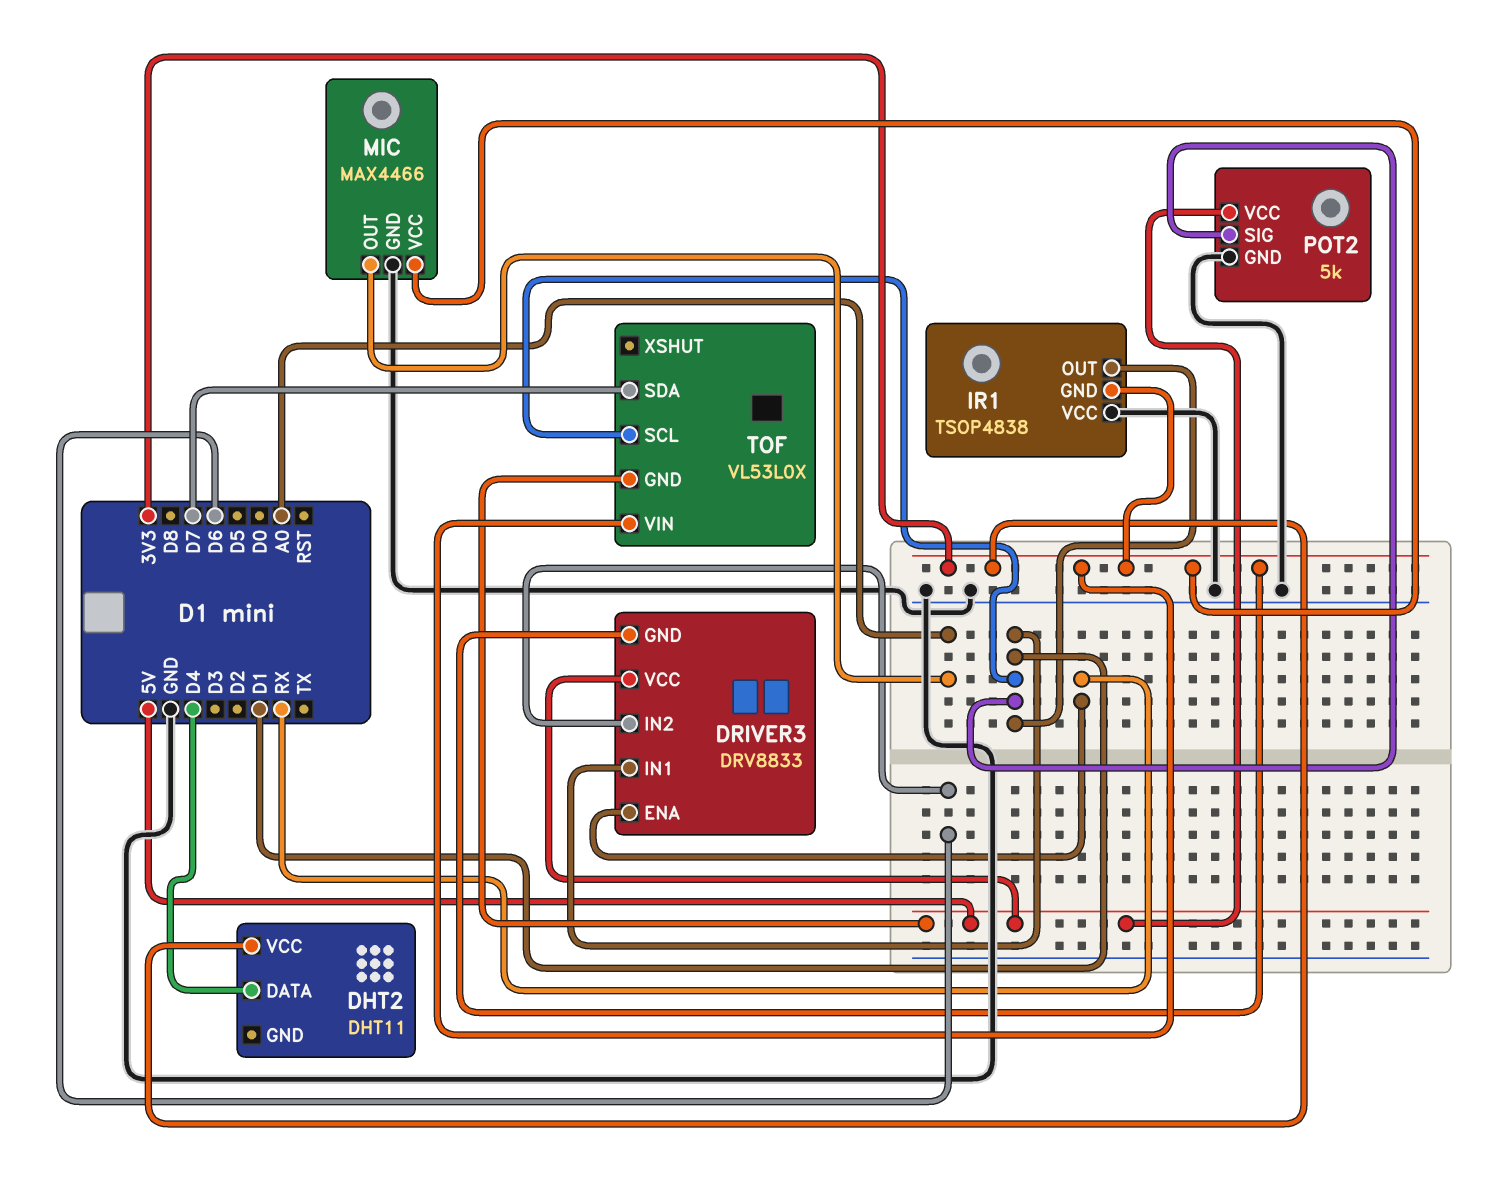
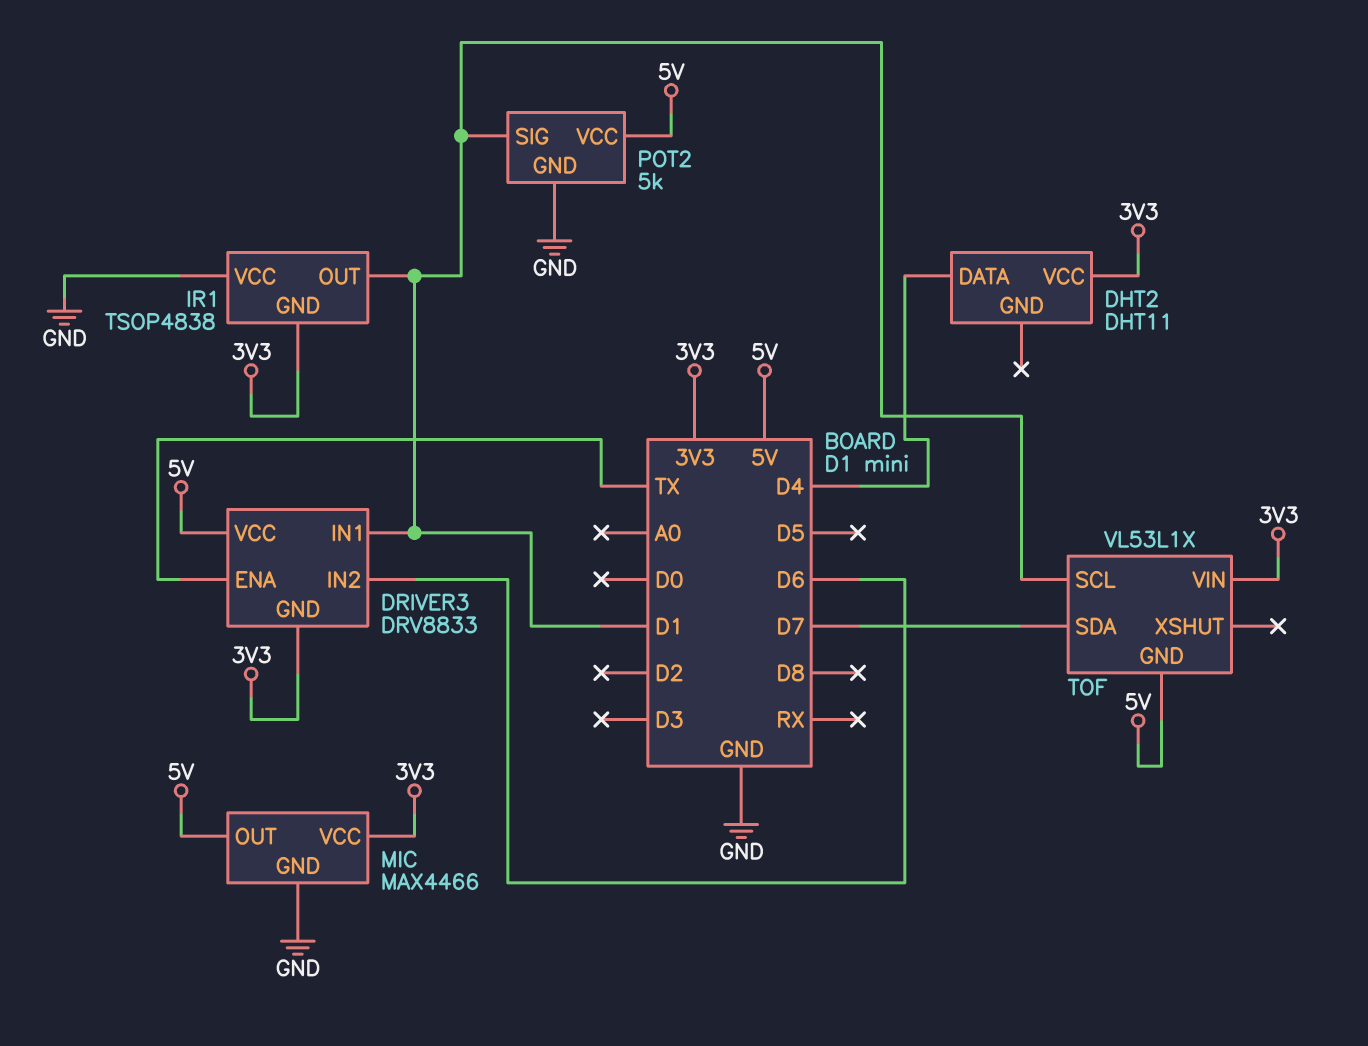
DRIVER3 pin ENA: RX -> TX
MIC pin OUT: A0 -> 5V
TOF: VL53L0X -> VL53L1X

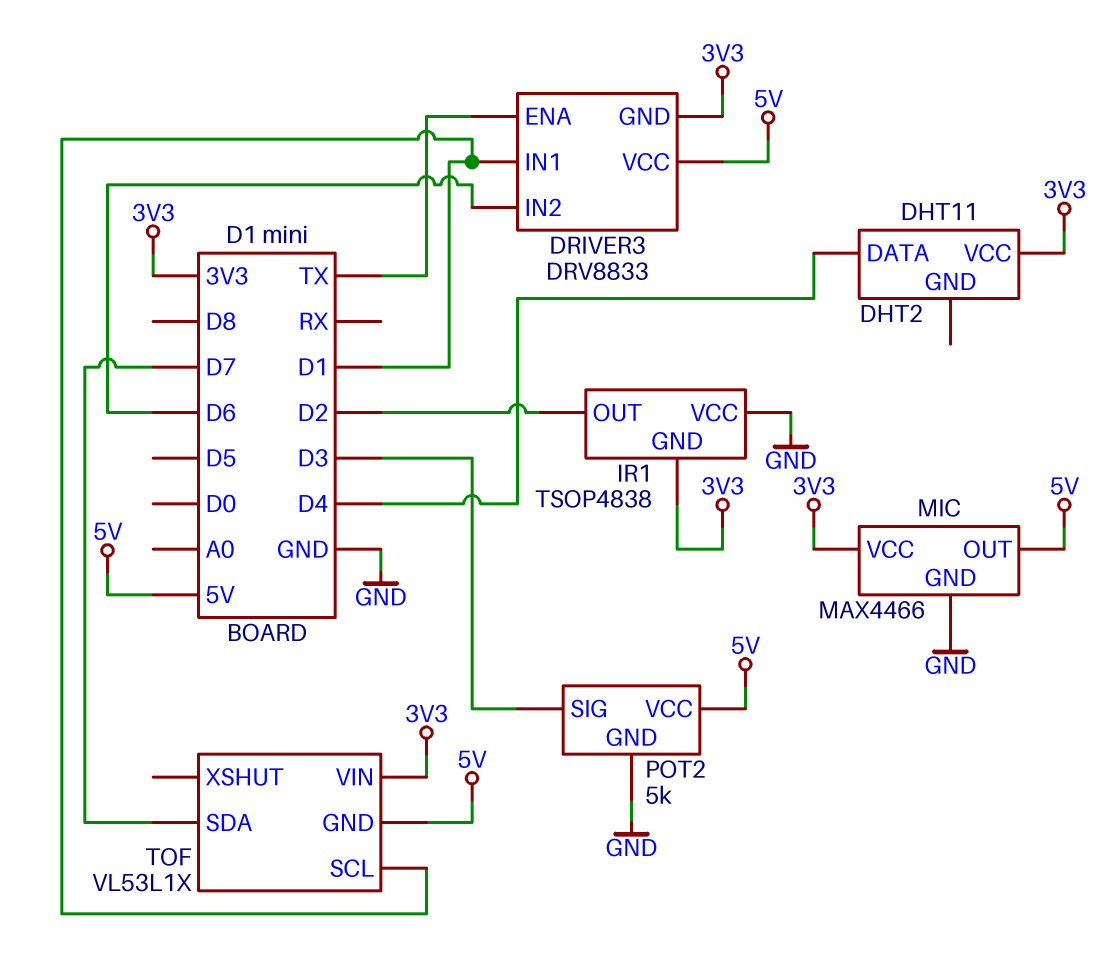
IR1 pin OUT: D1 -> D2
POT2 pin SIG: D1 -> D3

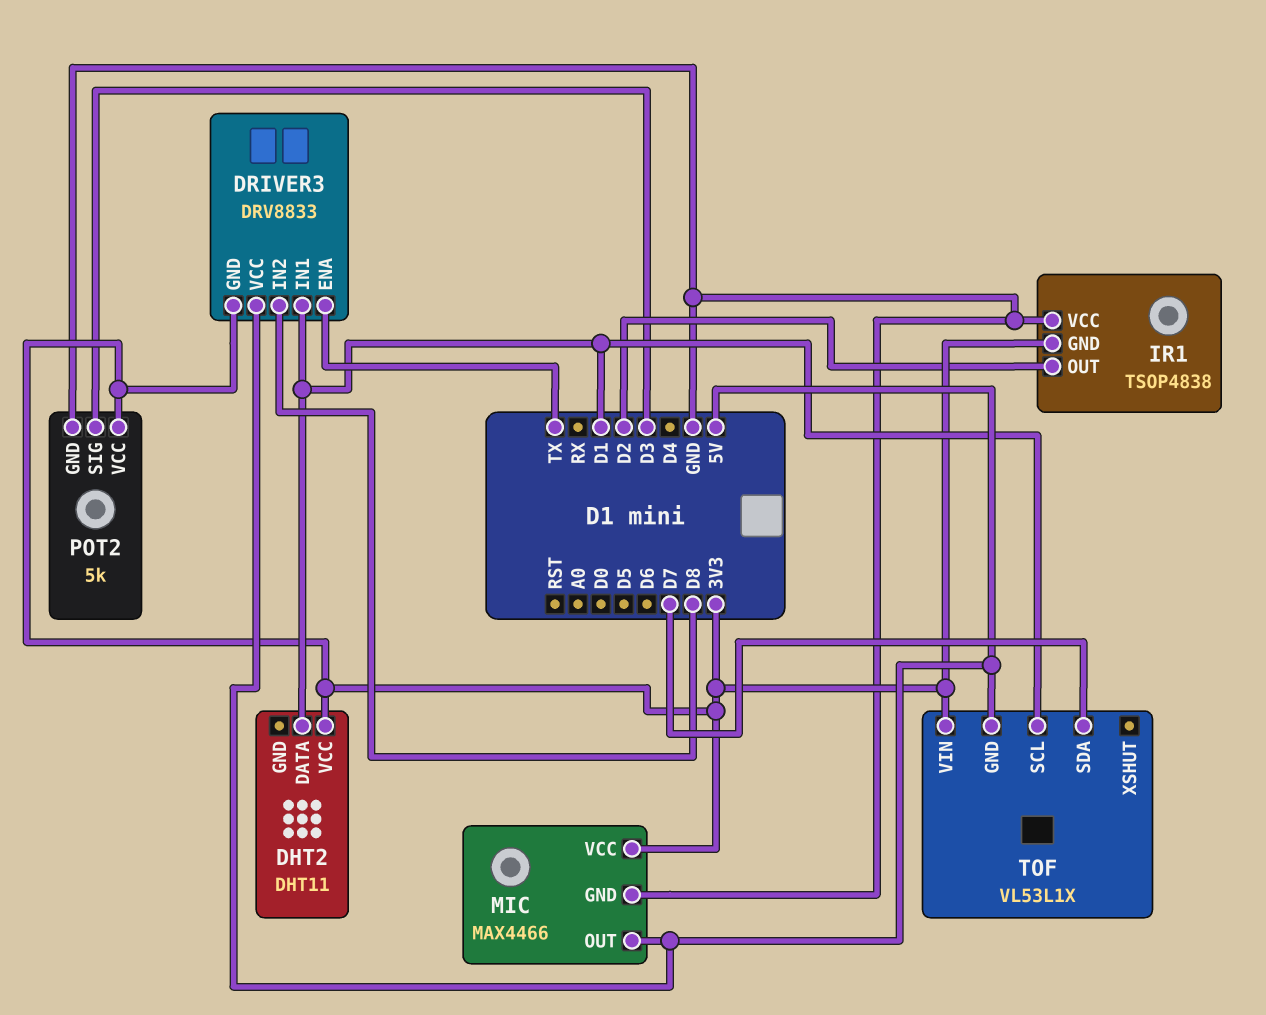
DHT2 pin DATA: D4 -> D1
DRIVER3 pin IN2: D6 -> D8
POT2 pin VCC: 5V -> 3V3

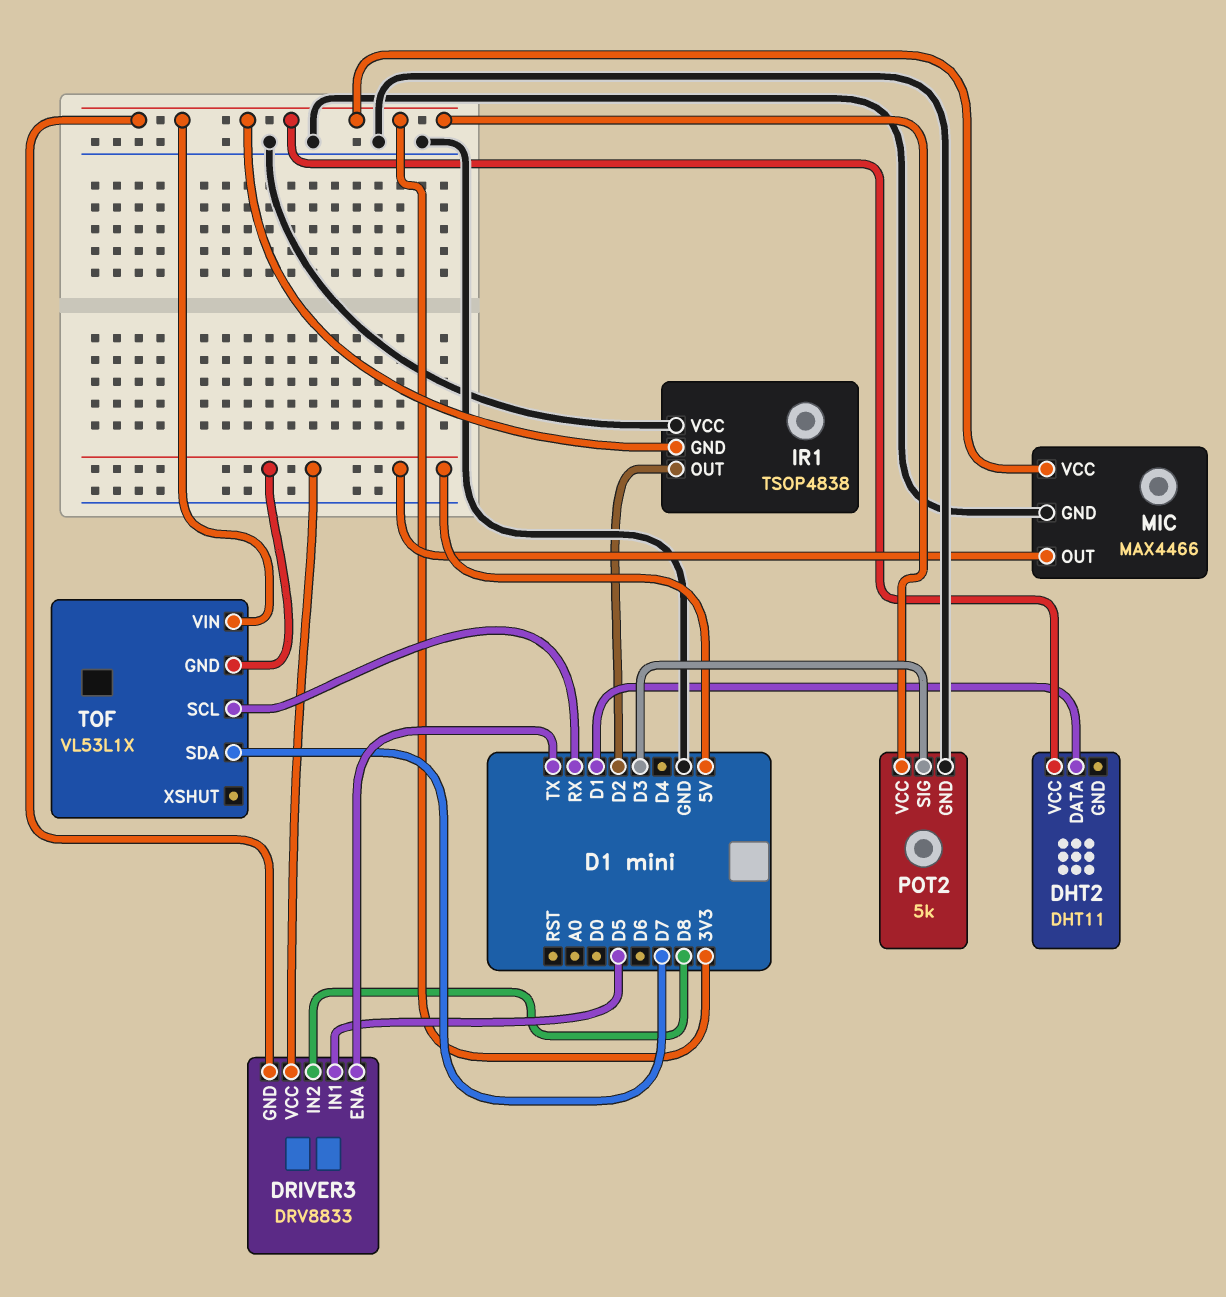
DRIVER3 pin IN1: D1 -> D5
TOF pin SCL: D1 -> RX

